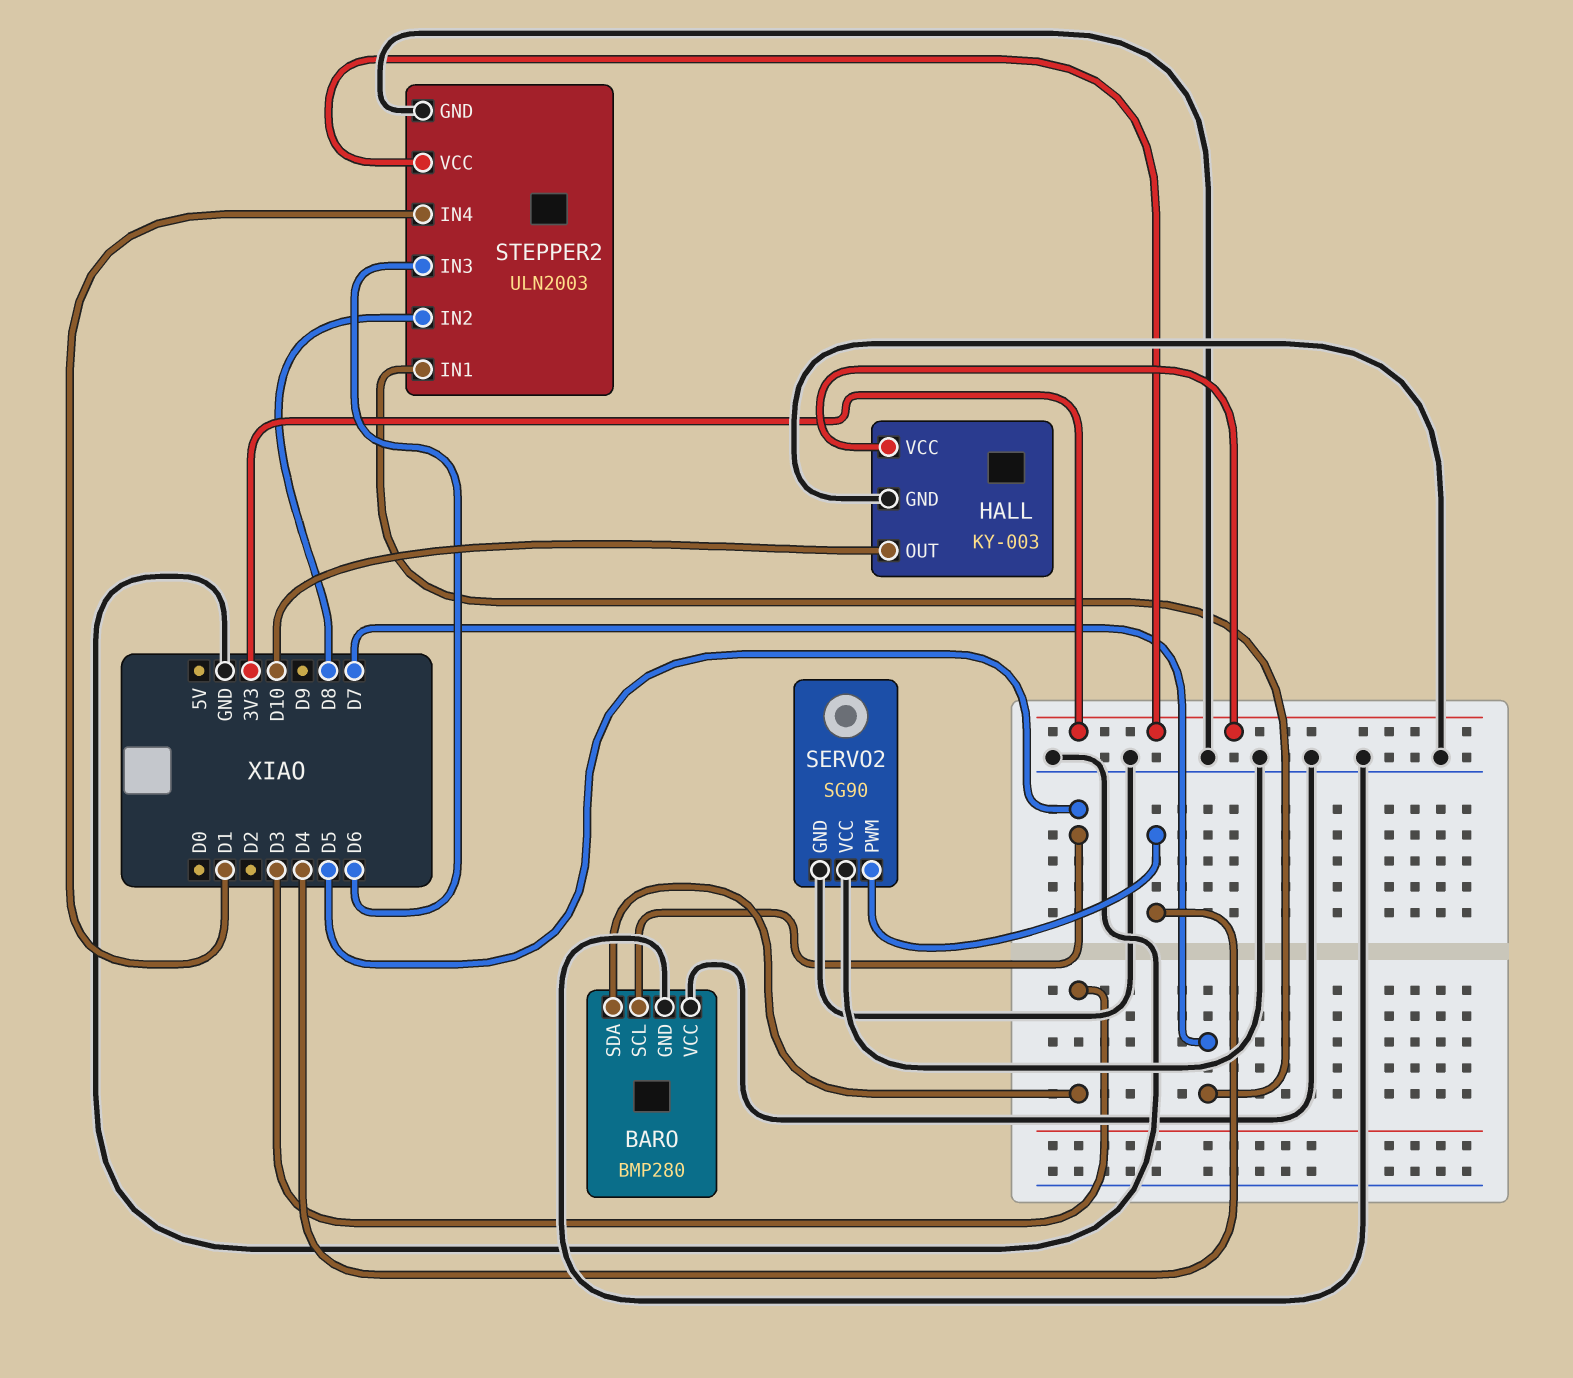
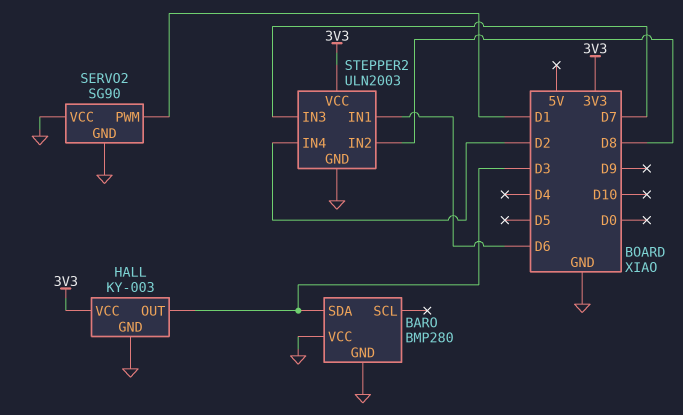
BARO pin SCL: D5 -> none
HALL pin OUT: D10 -> D3
SERVO2 pin PWM: D4 -> D1
STEPPER2 pin IN1: D7 -> D6
STEPPER2 pin IN3: D6 -> D7
STEPPER2 pin IN4: D1 -> D2

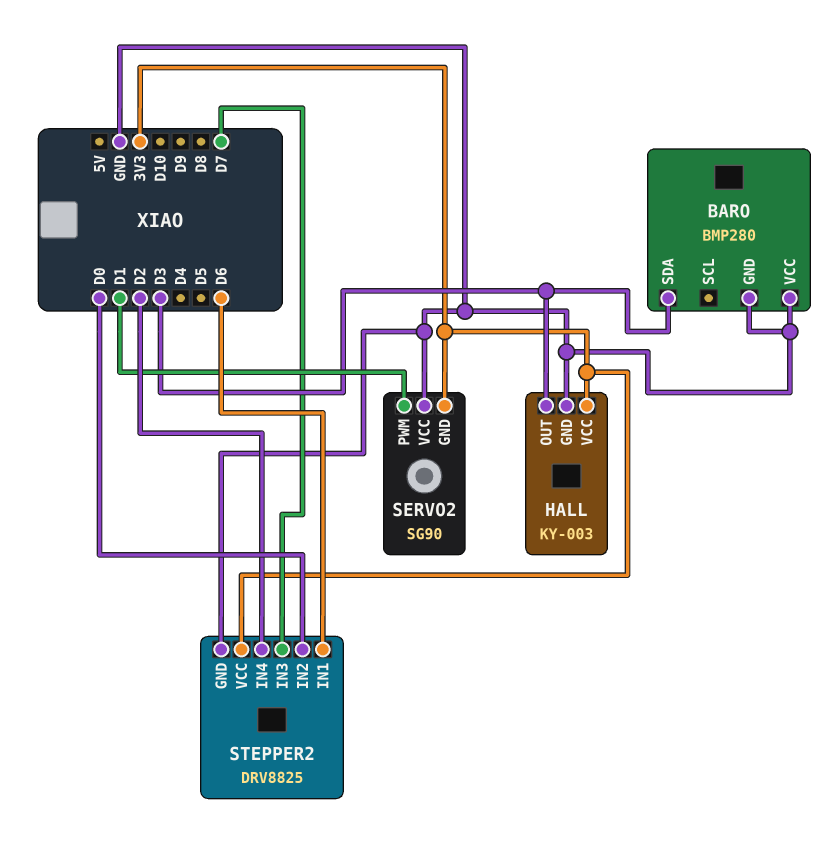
SERVO2 pin GND: GND -> 3V3
STEPPER2: ULN2003 -> DRV8825
STEPPER2 pin IN2: D8 -> D0

